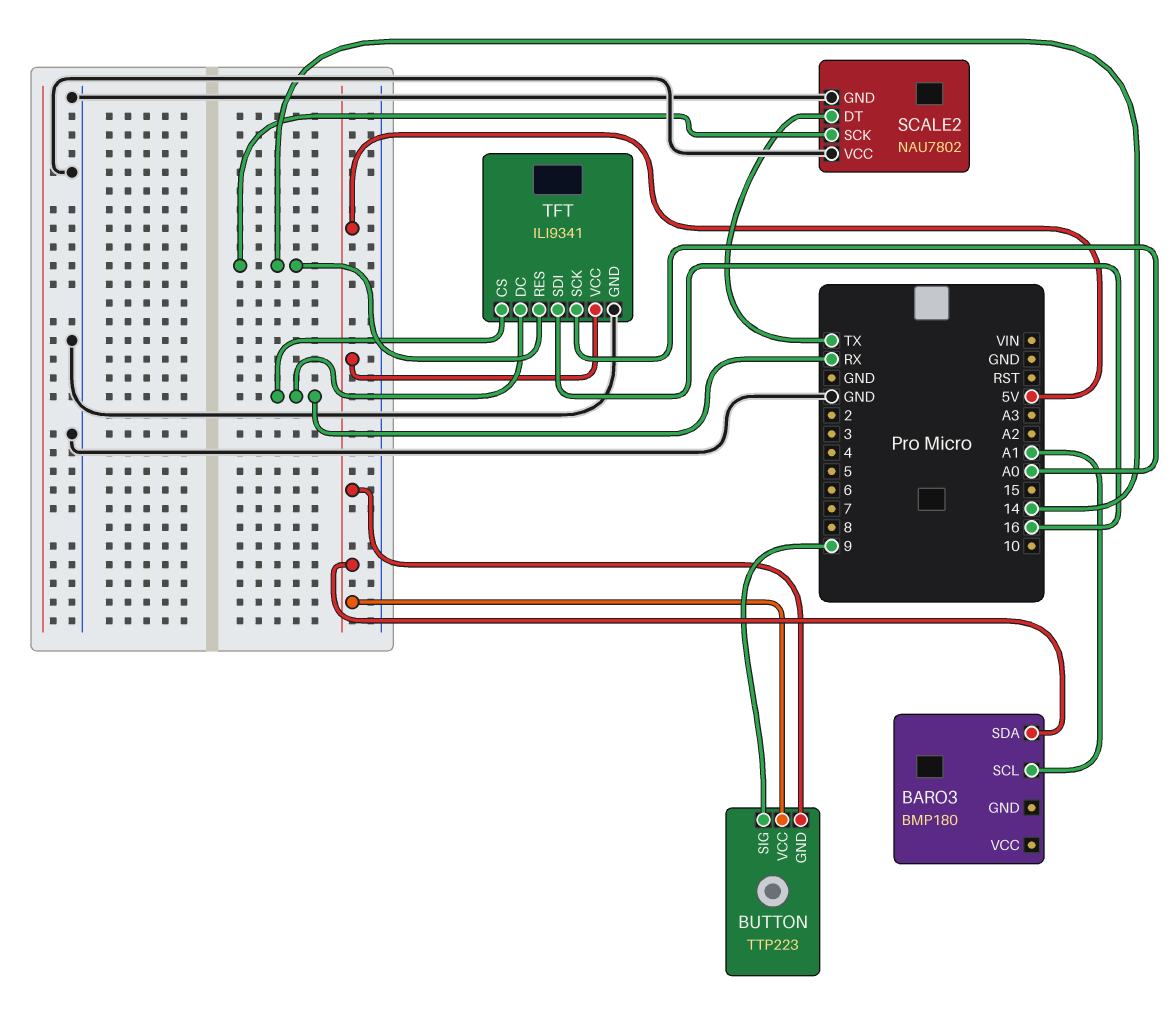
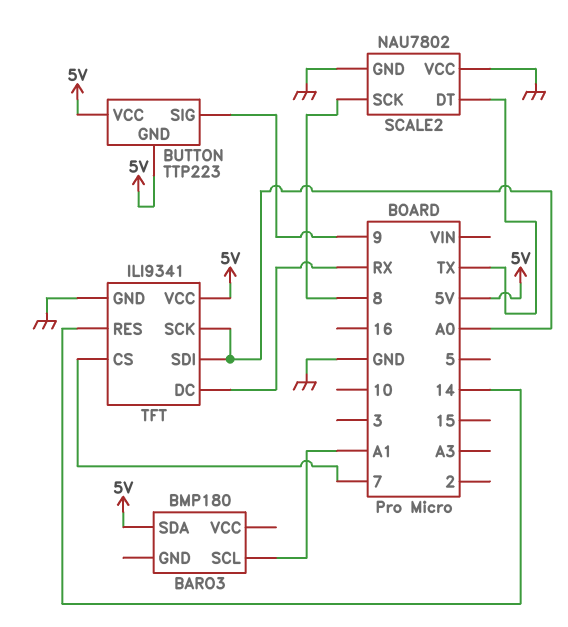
SCALE2 pin SCK: 14 -> 8
TFT pin CS: RX -> 7
TFT pin SDI: 16 -> A0

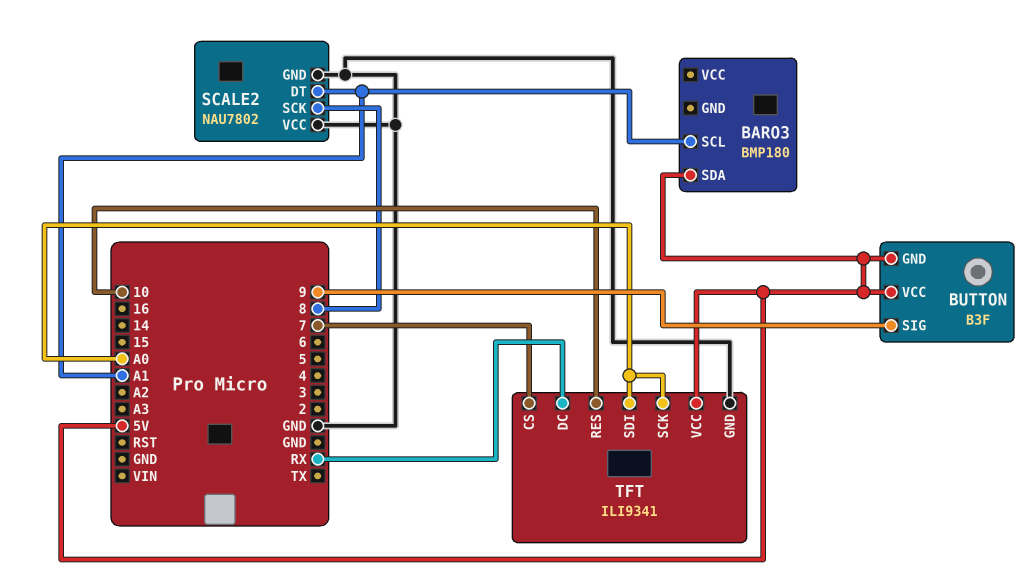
BUTTON: TTP223 -> B3F
SCALE2 pin DT: TX -> A1
TFT pin RES: 14 -> 10

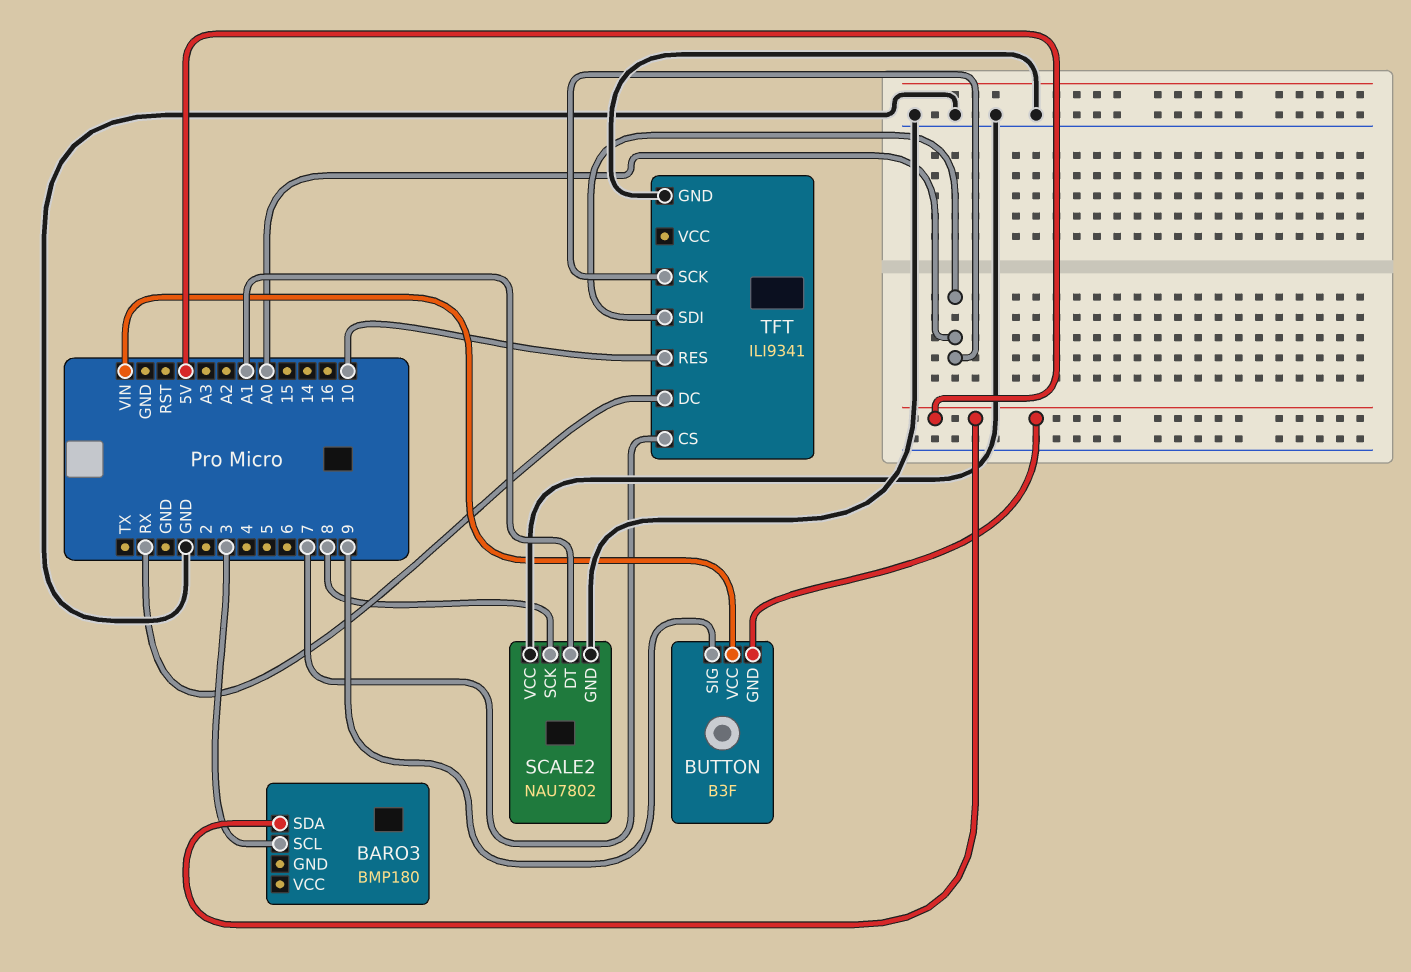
BARO3 pin SCL: A1 -> 3
BUTTON pin VCC: 5V -> VIN
TFT pin VCC: 5V -> none

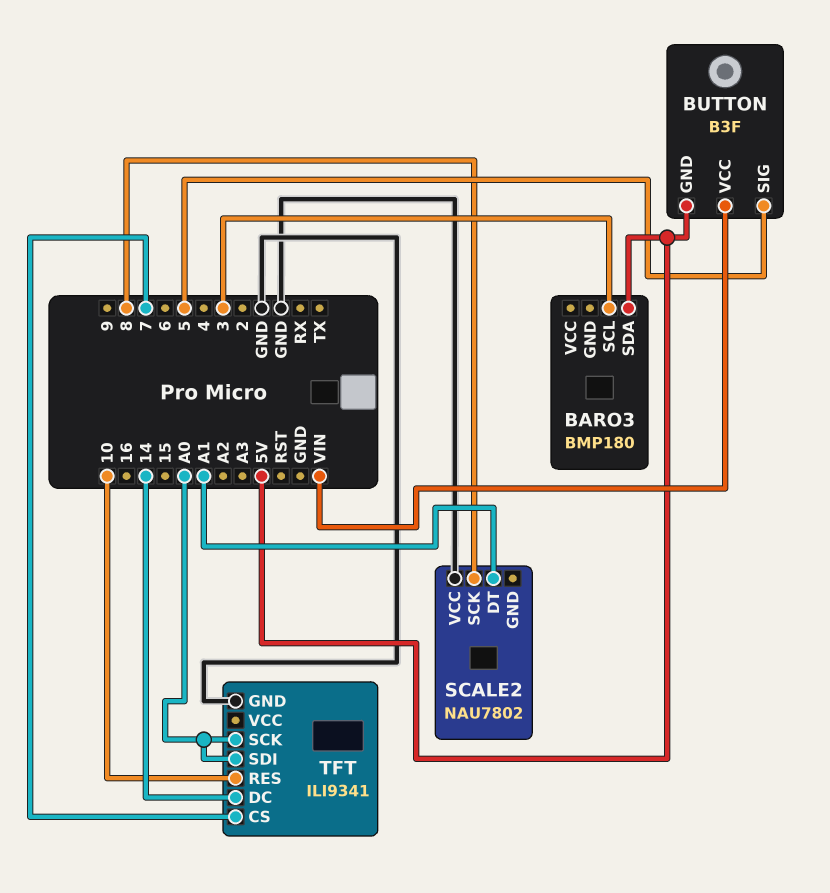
BUTTON pin SIG: 9 -> 5
SCALE2 pin GND: GND -> none
TFT pin DC: RX -> 14

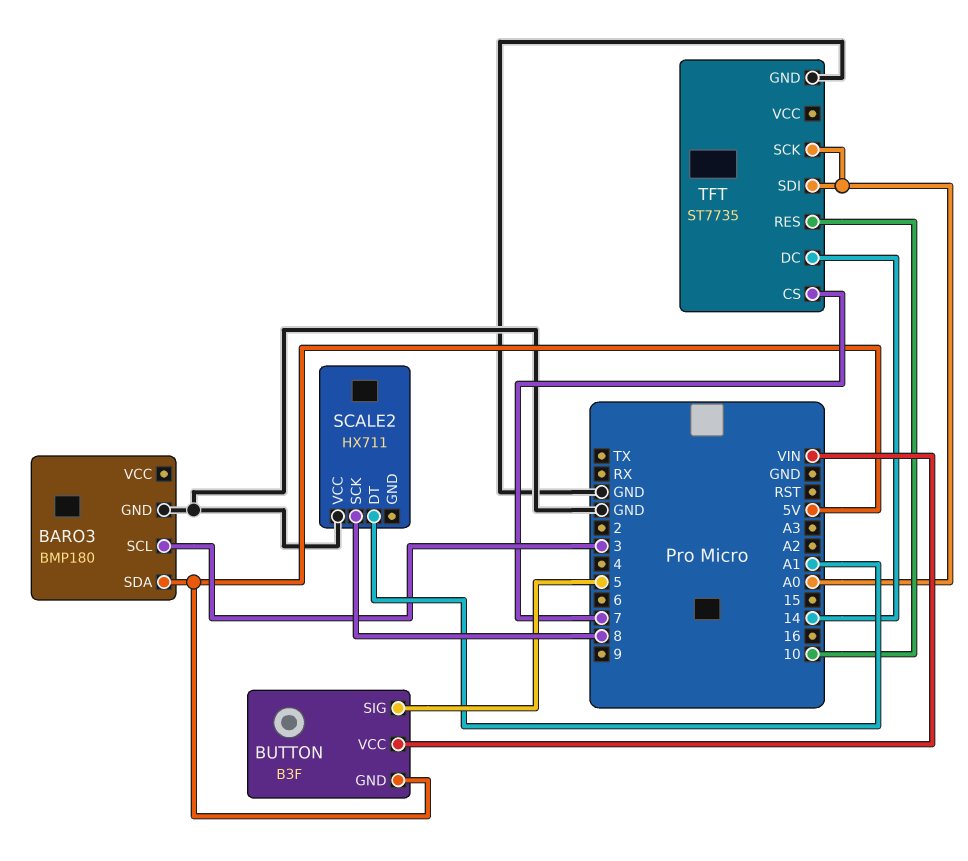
BARO3 pin GND: none -> GND
SCALE2: NAU7802 -> HX711
TFT: ILI9341 -> ST7735

